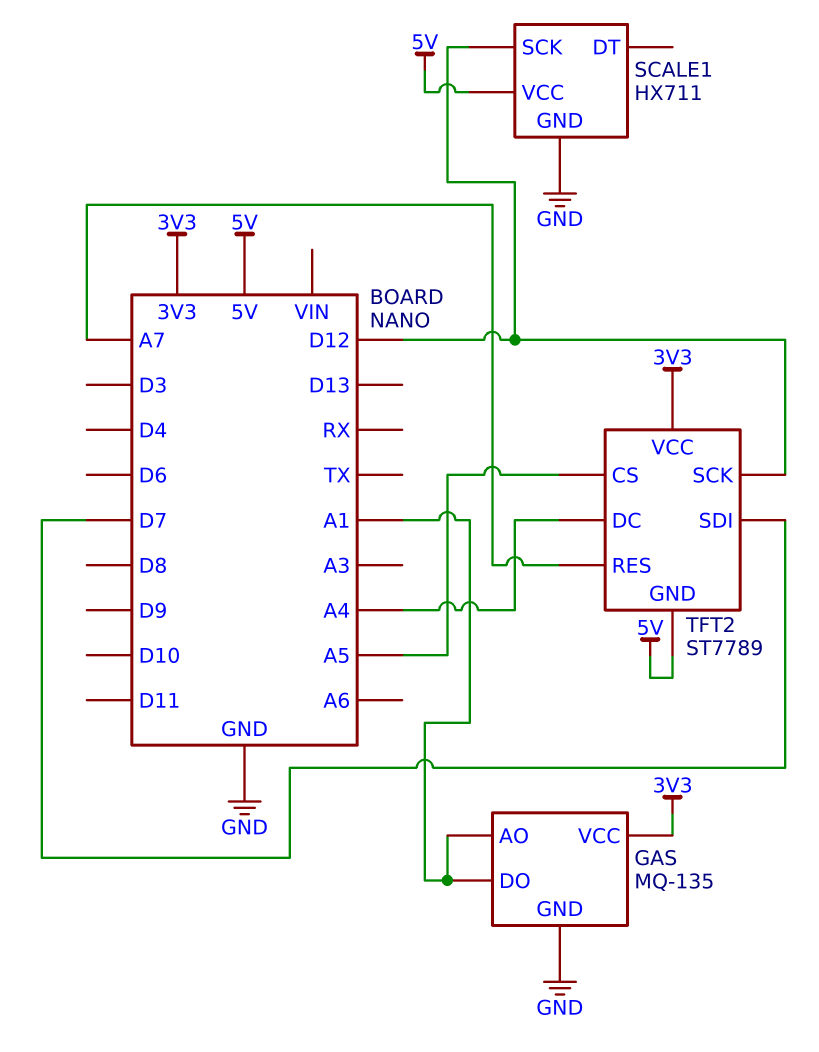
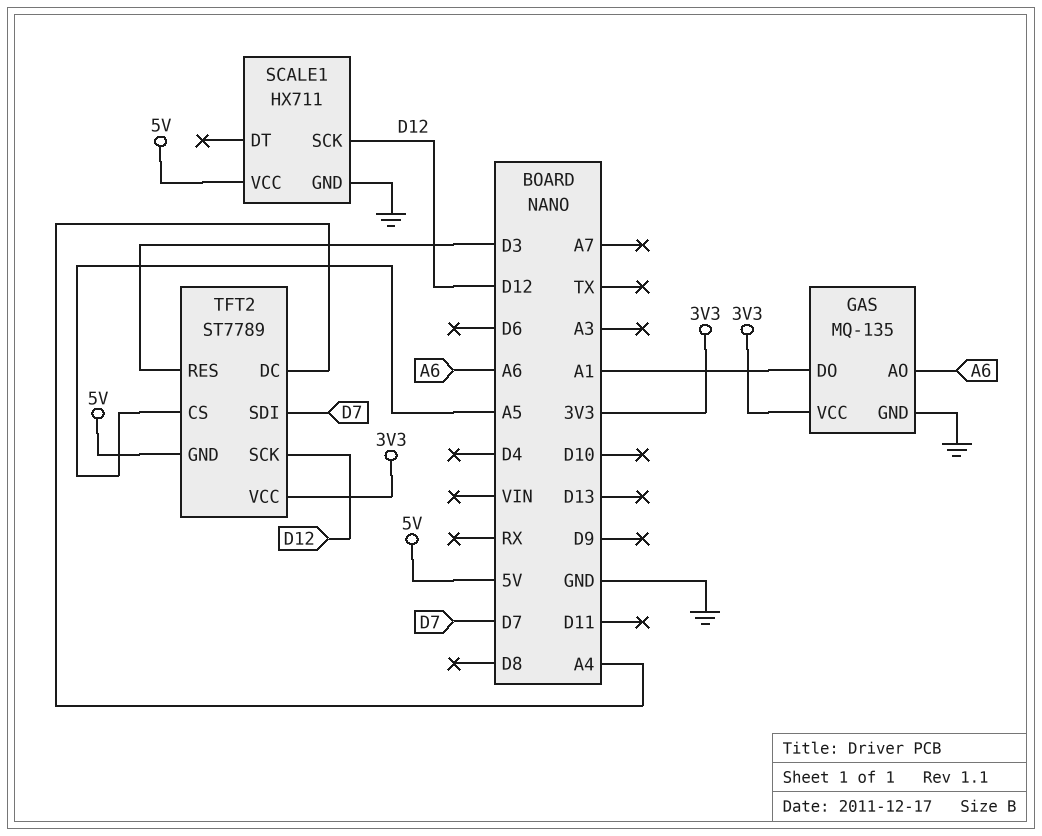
GAS pin AO: A1 -> A6
TFT2 pin RES: A7 -> D3

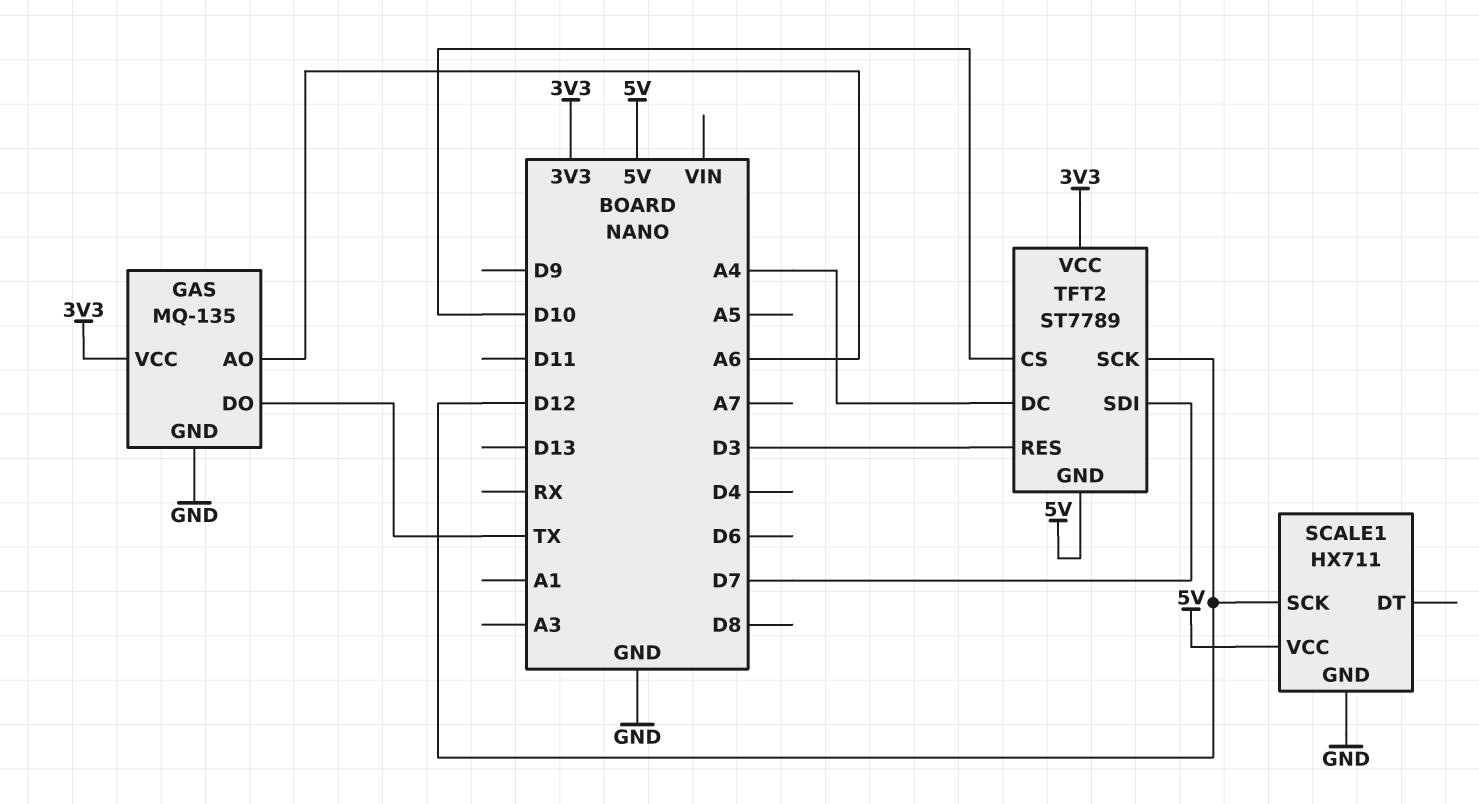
GAS pin DO: A1 -> TX
TFT2 pin CS: A5 -> D10

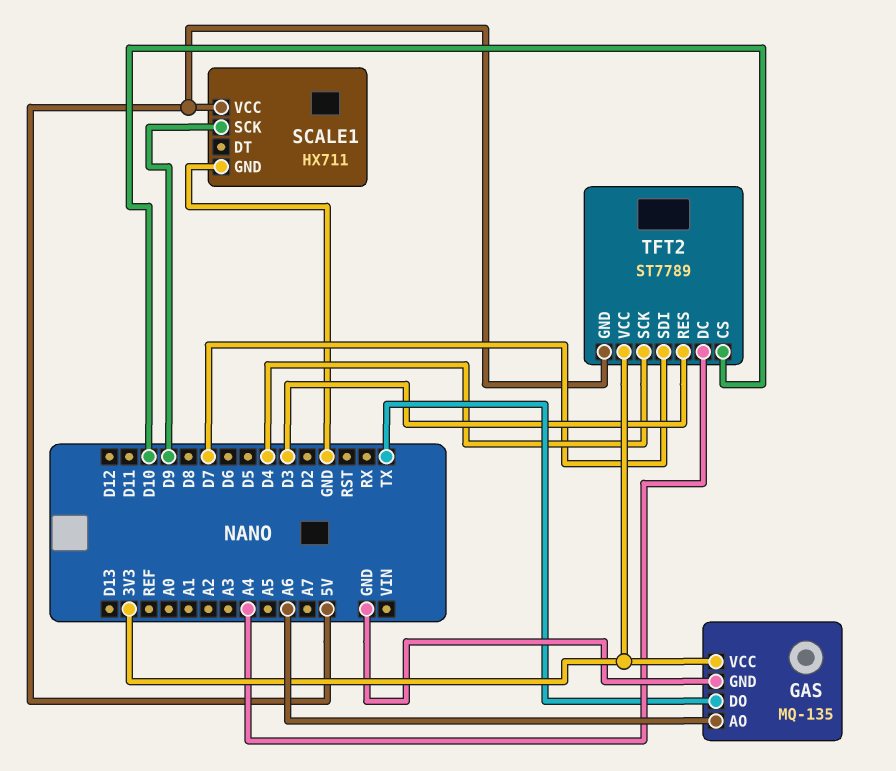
SCALE1 pin SCK: D12 -> D9
TFT2 pin SCK: D12 -> D4

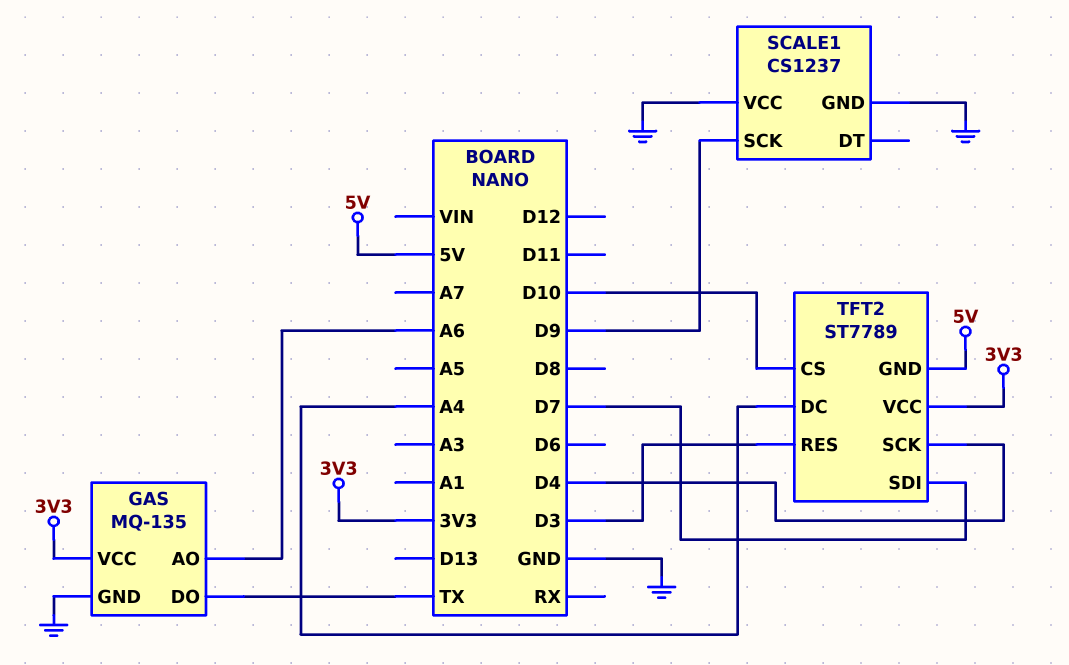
SCALE1: HX711 -> CS1237
SCALE1 pin VCC: 5V -> GND

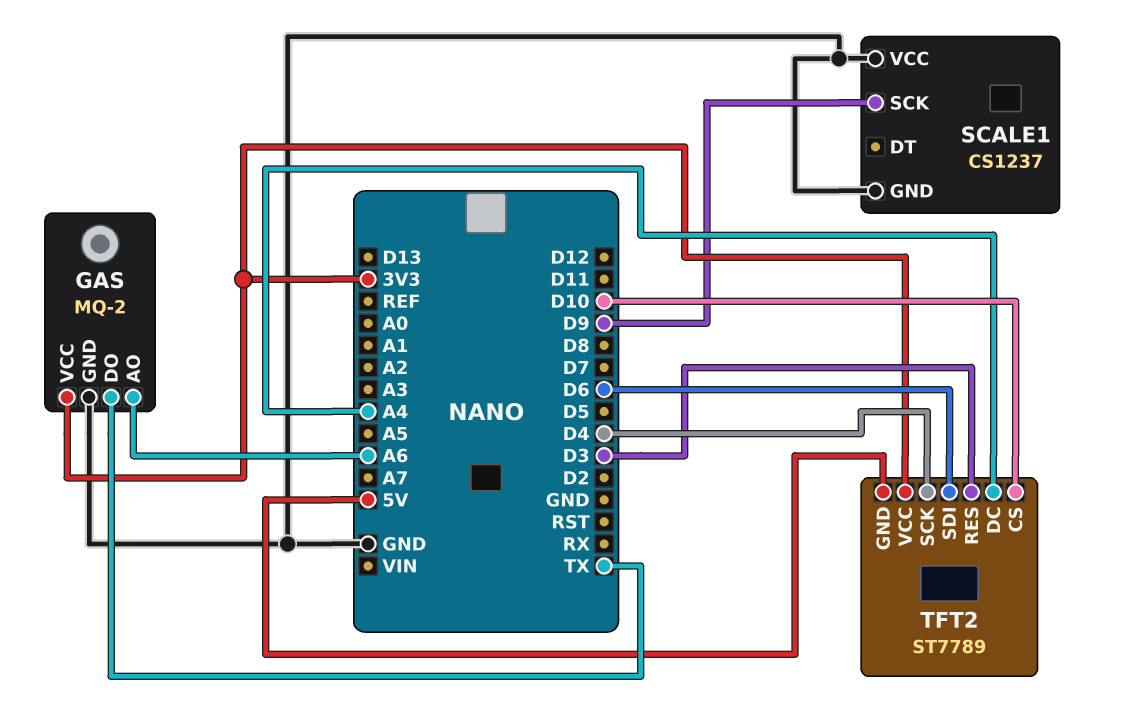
GAS: MQ-135 -> MQ-2
TFT2 pin SDI: D7 -> D6

